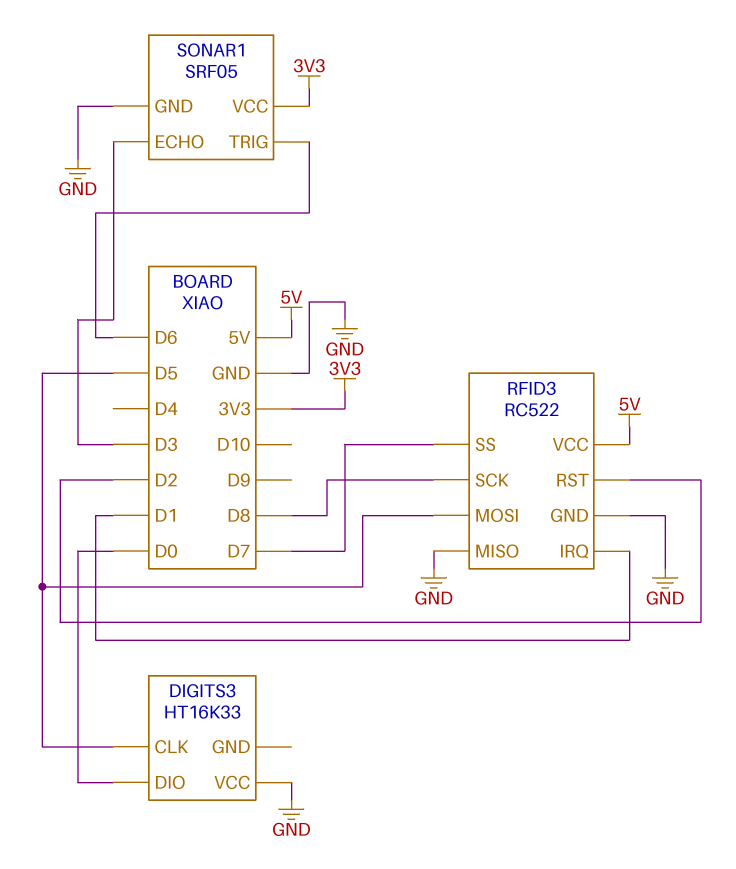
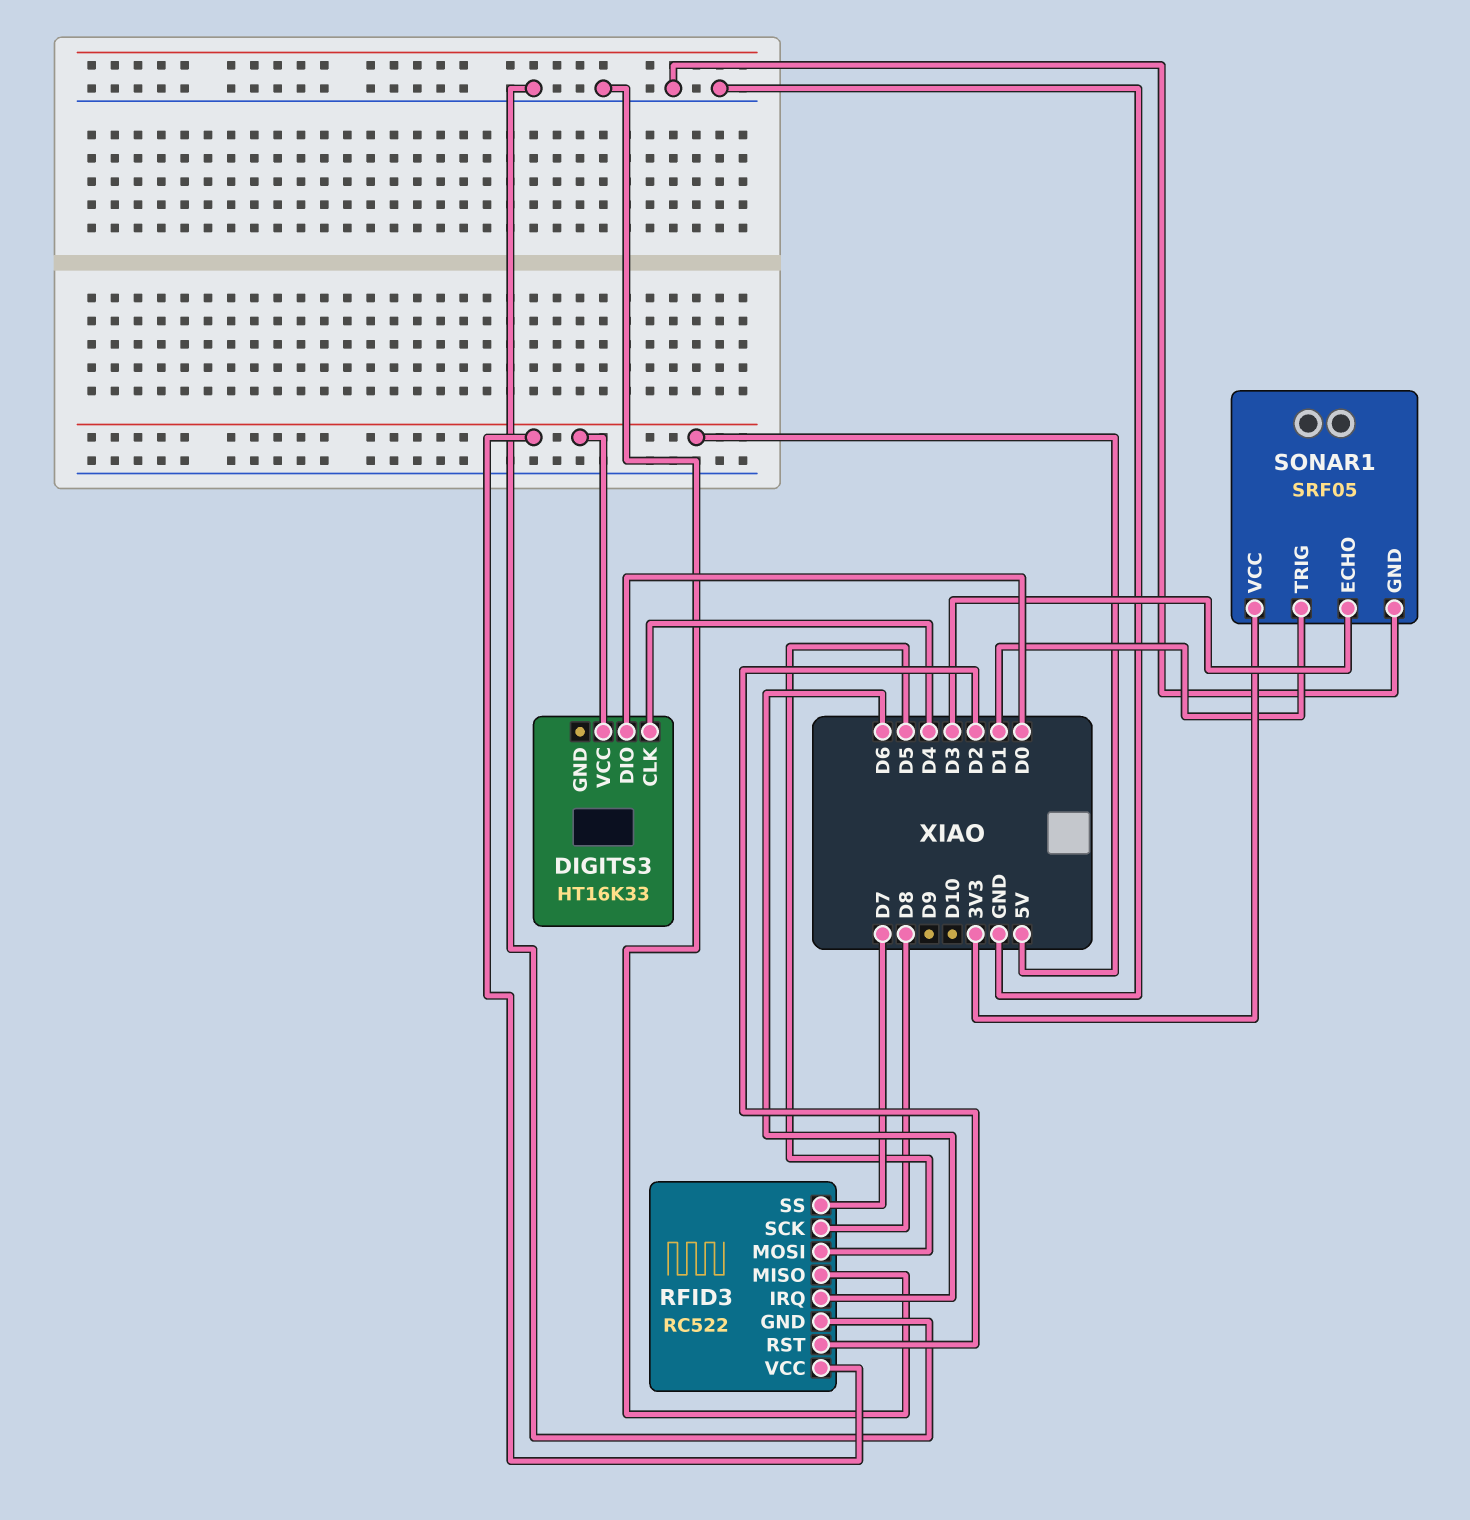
DIGITS3 pin CLK: D5 -> D4
DIGITS3 pin VCC: GND -> 5V
RFID3 pin IRQ: D1 -> D6
SONAR1 pin TRIG: D6 -> D1

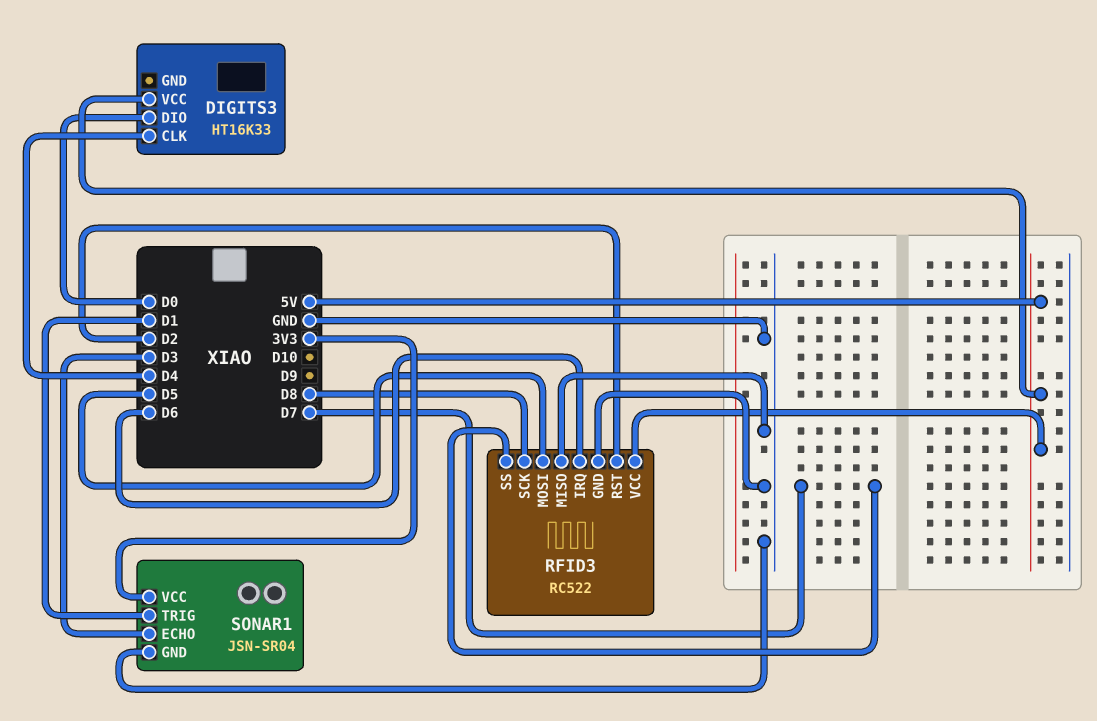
SONAR1: SRF05 -> JSN-SR04

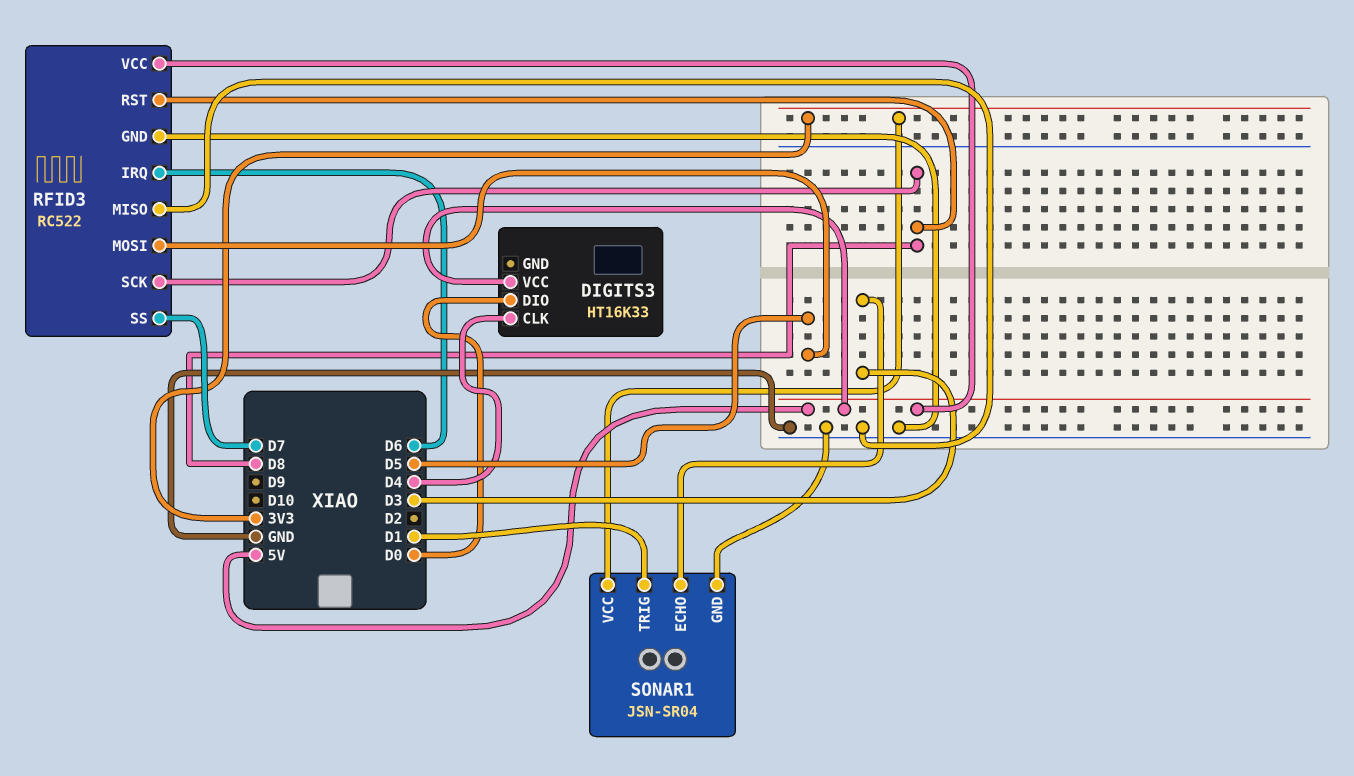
RFID3 pin RST: D2 -> D8

